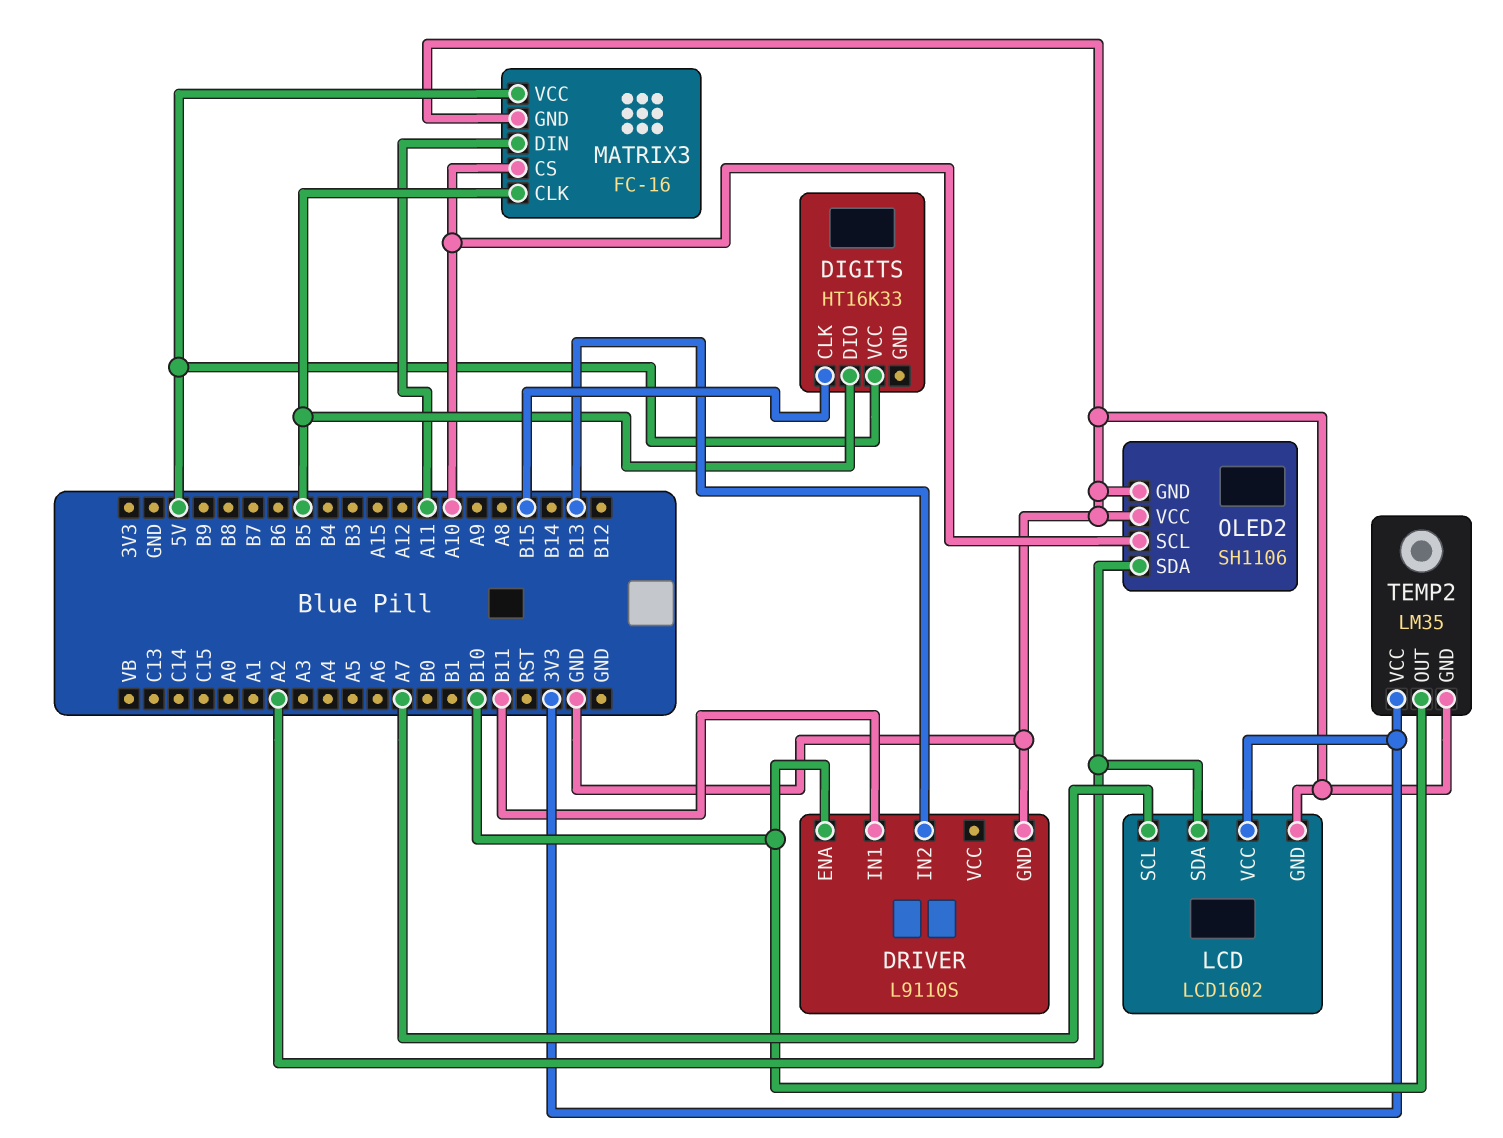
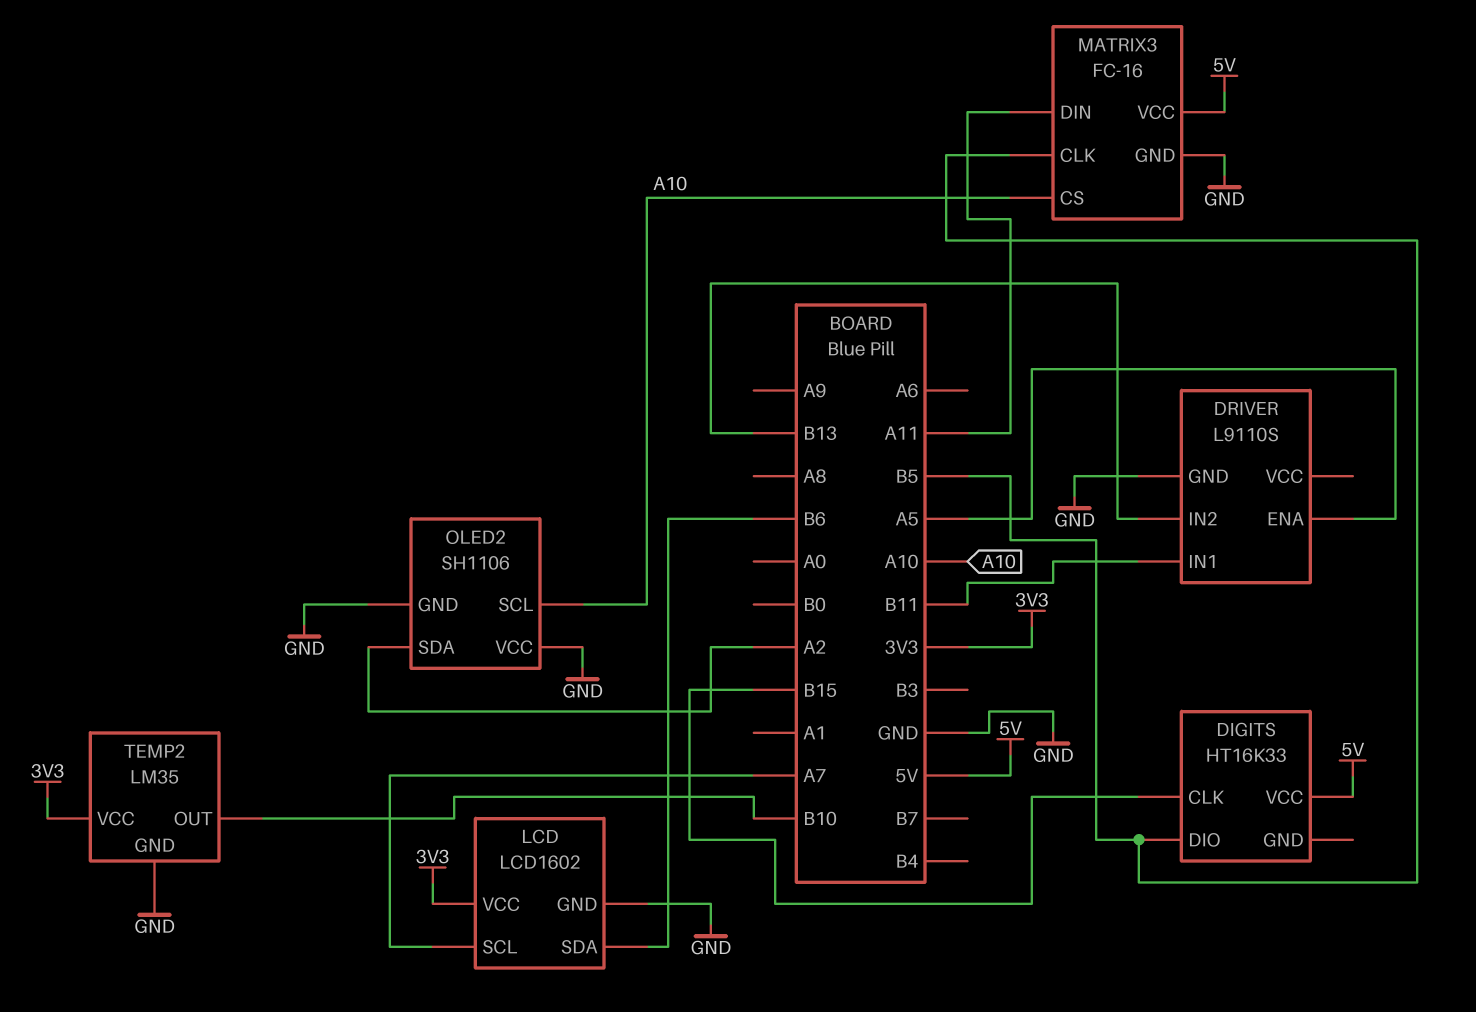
DRIVER pin ENA: B10 -> A5
LCD pin SDA: A2 -> B6

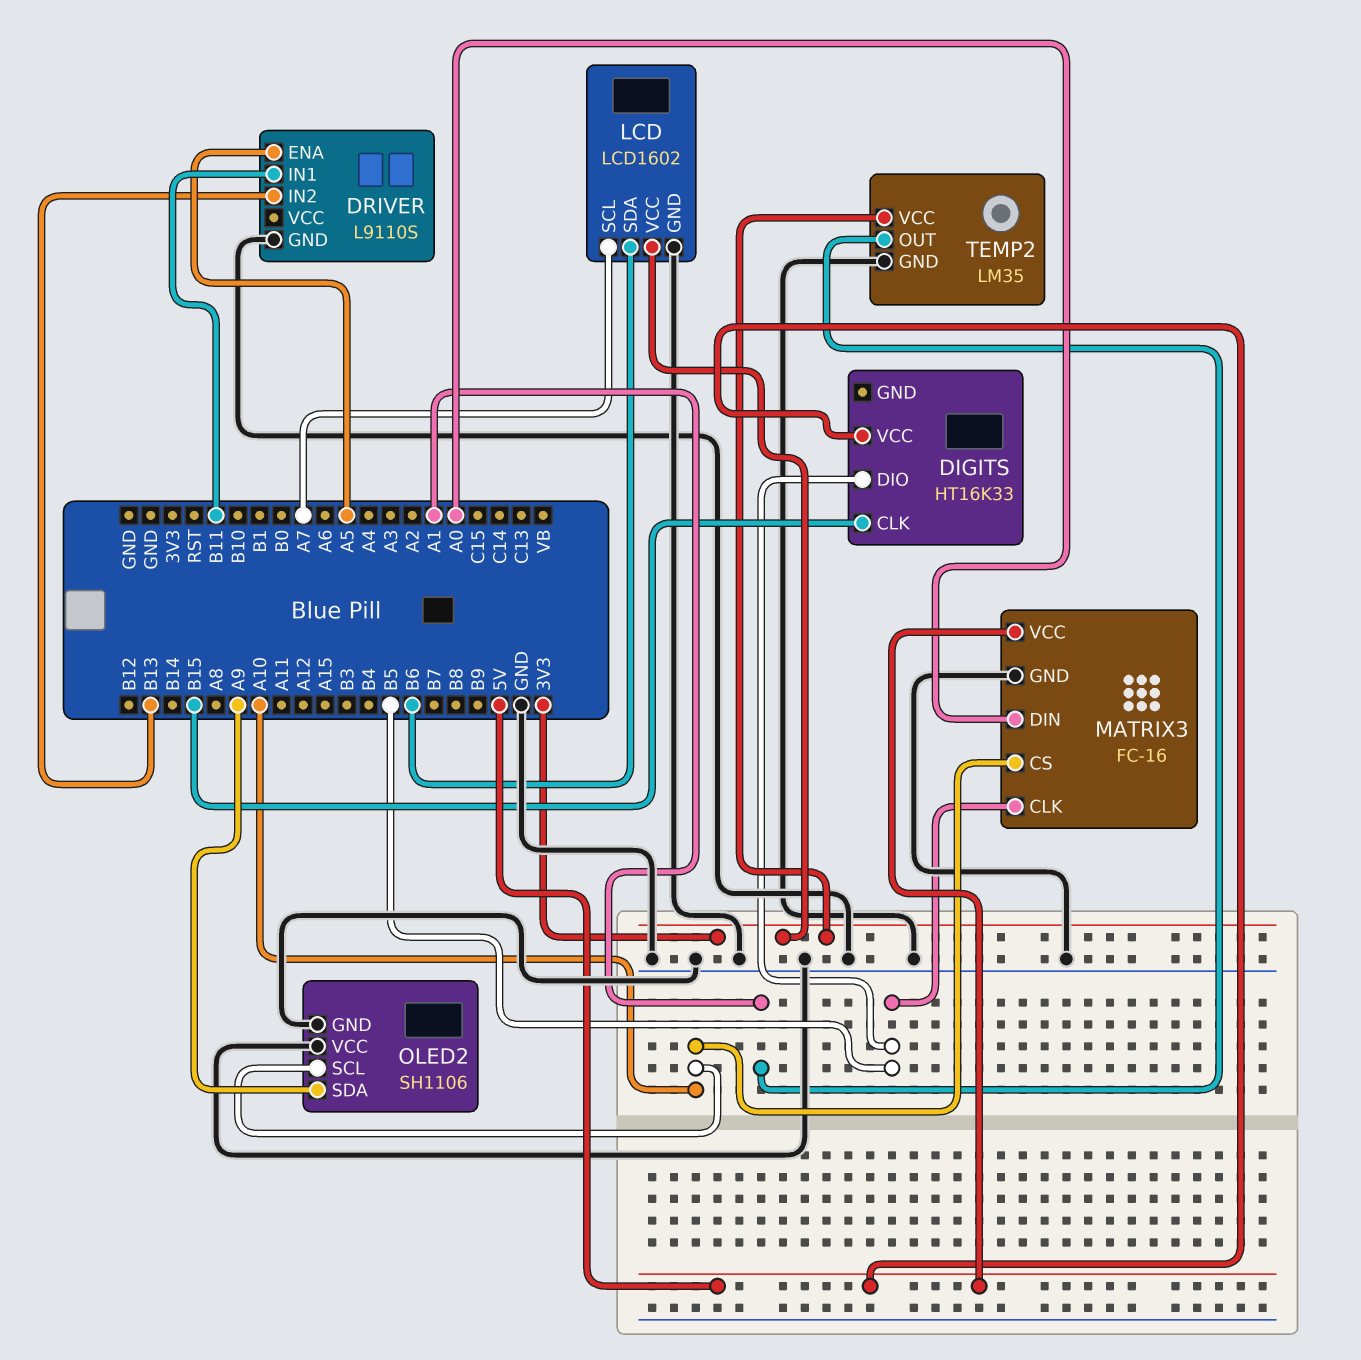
MATRIX3 pin DIN: A11 -> A0
OLED2 pin SDA: A2 -> A9
TEMP2 pin OUT: B10 -> A1

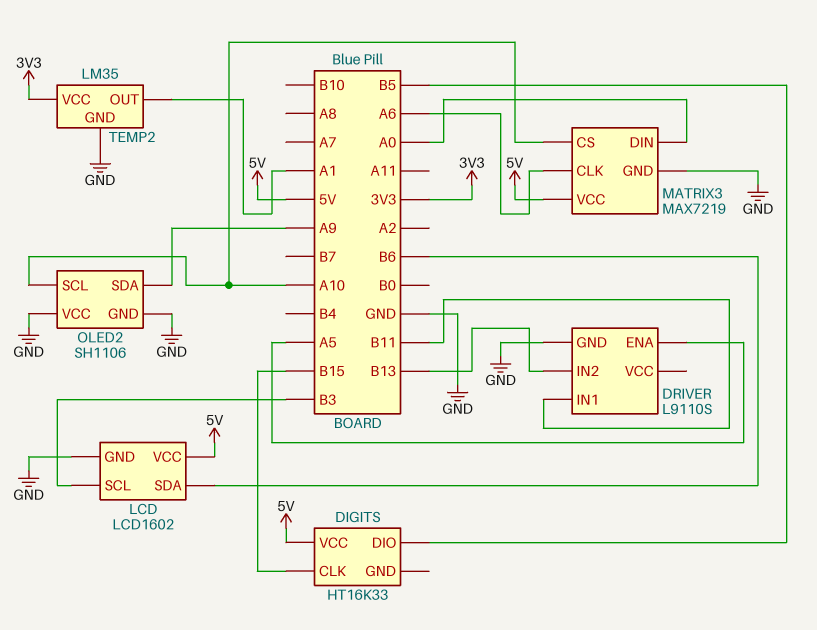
LCD pin SCL: A7 -> B3
LCD pin VCC: 3V3 -> 5V
MATRIX3: FC-16 -> MAX7219
MATRIX3 pin CLK: B5 -> A6

